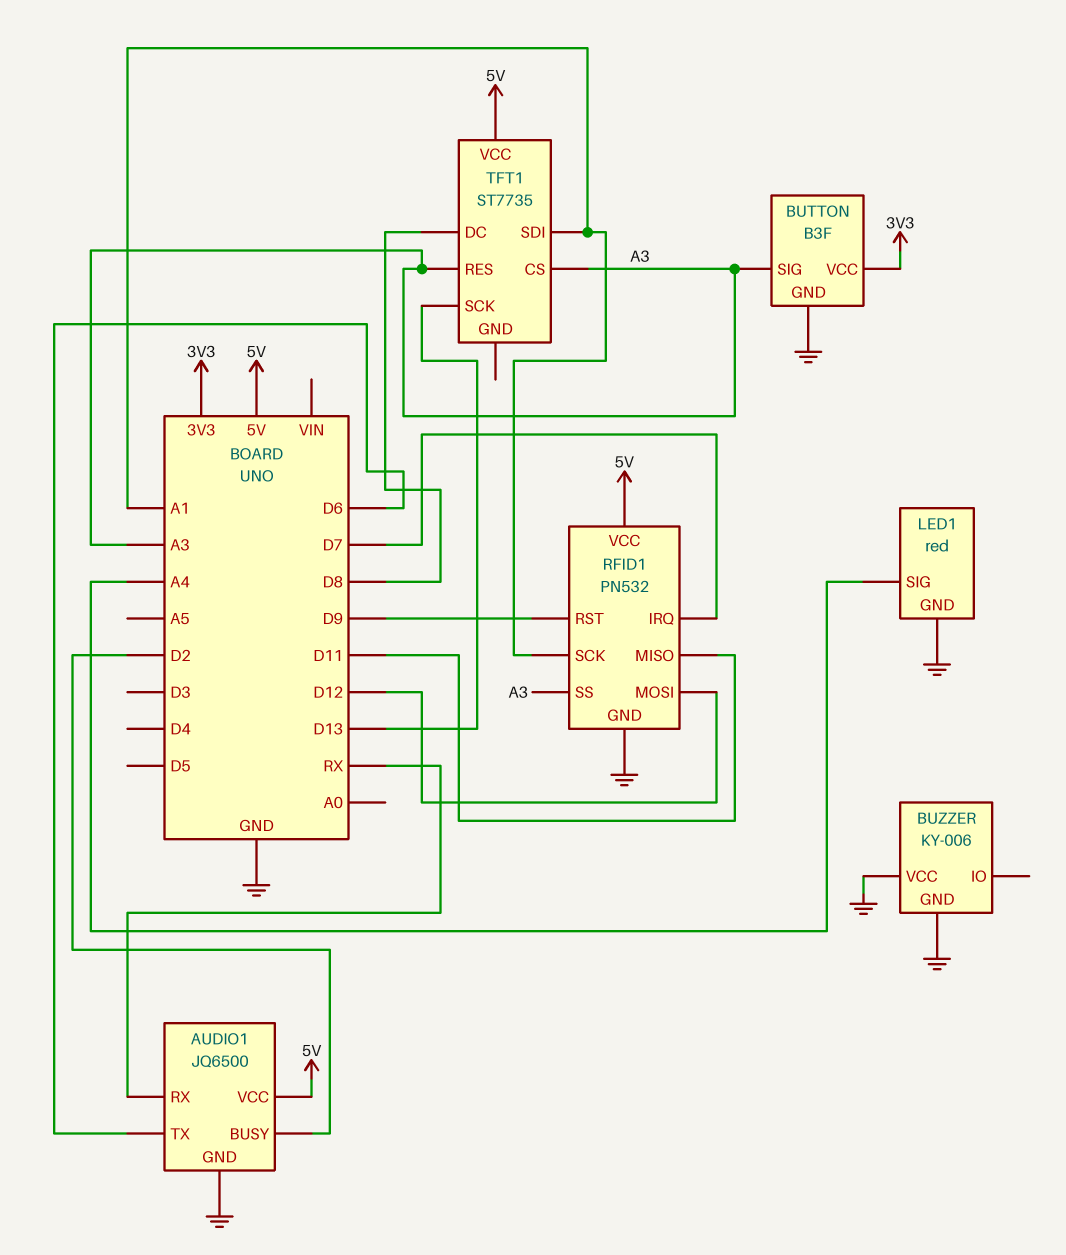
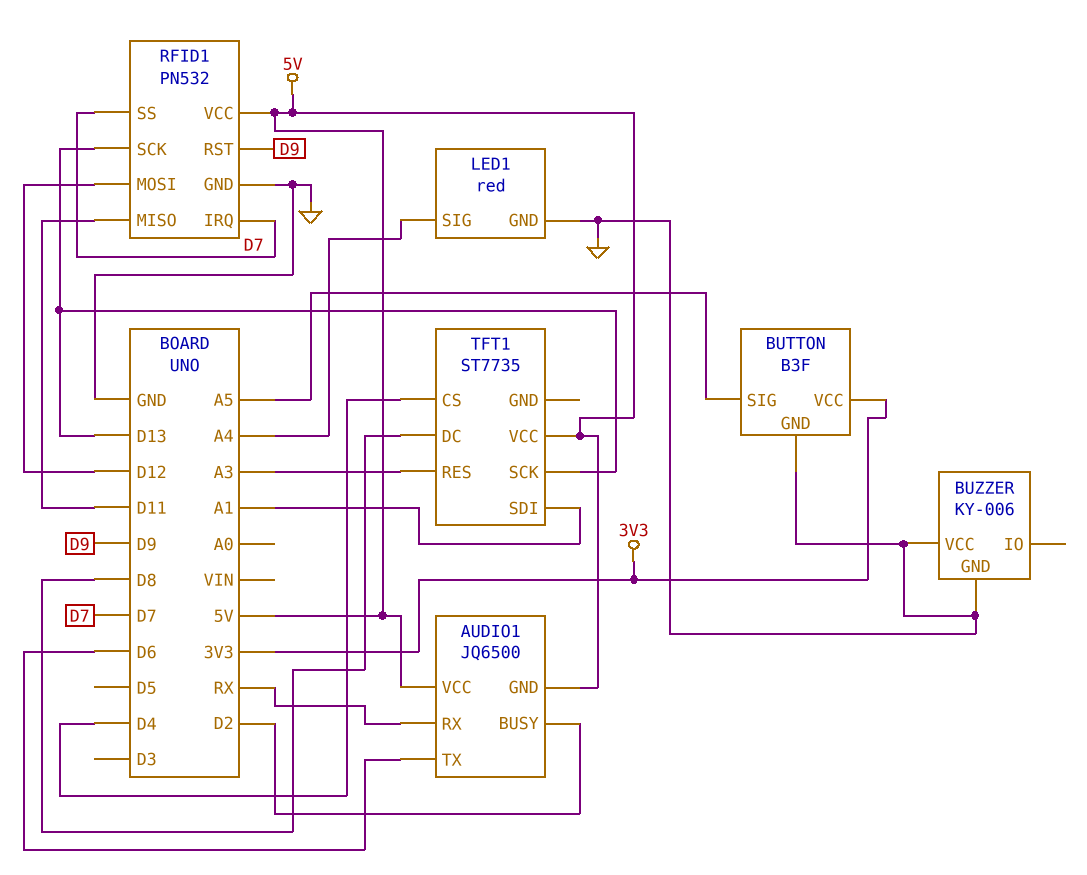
AUDIO1 pin GND: GND -> 5V
BUTTON pin SIG: A3 -> A5
RFID1 pin SCK: A1 -> D13
RFID1 pin SS: A3 -> D7
TFT1 pin CS: A3 -> D4

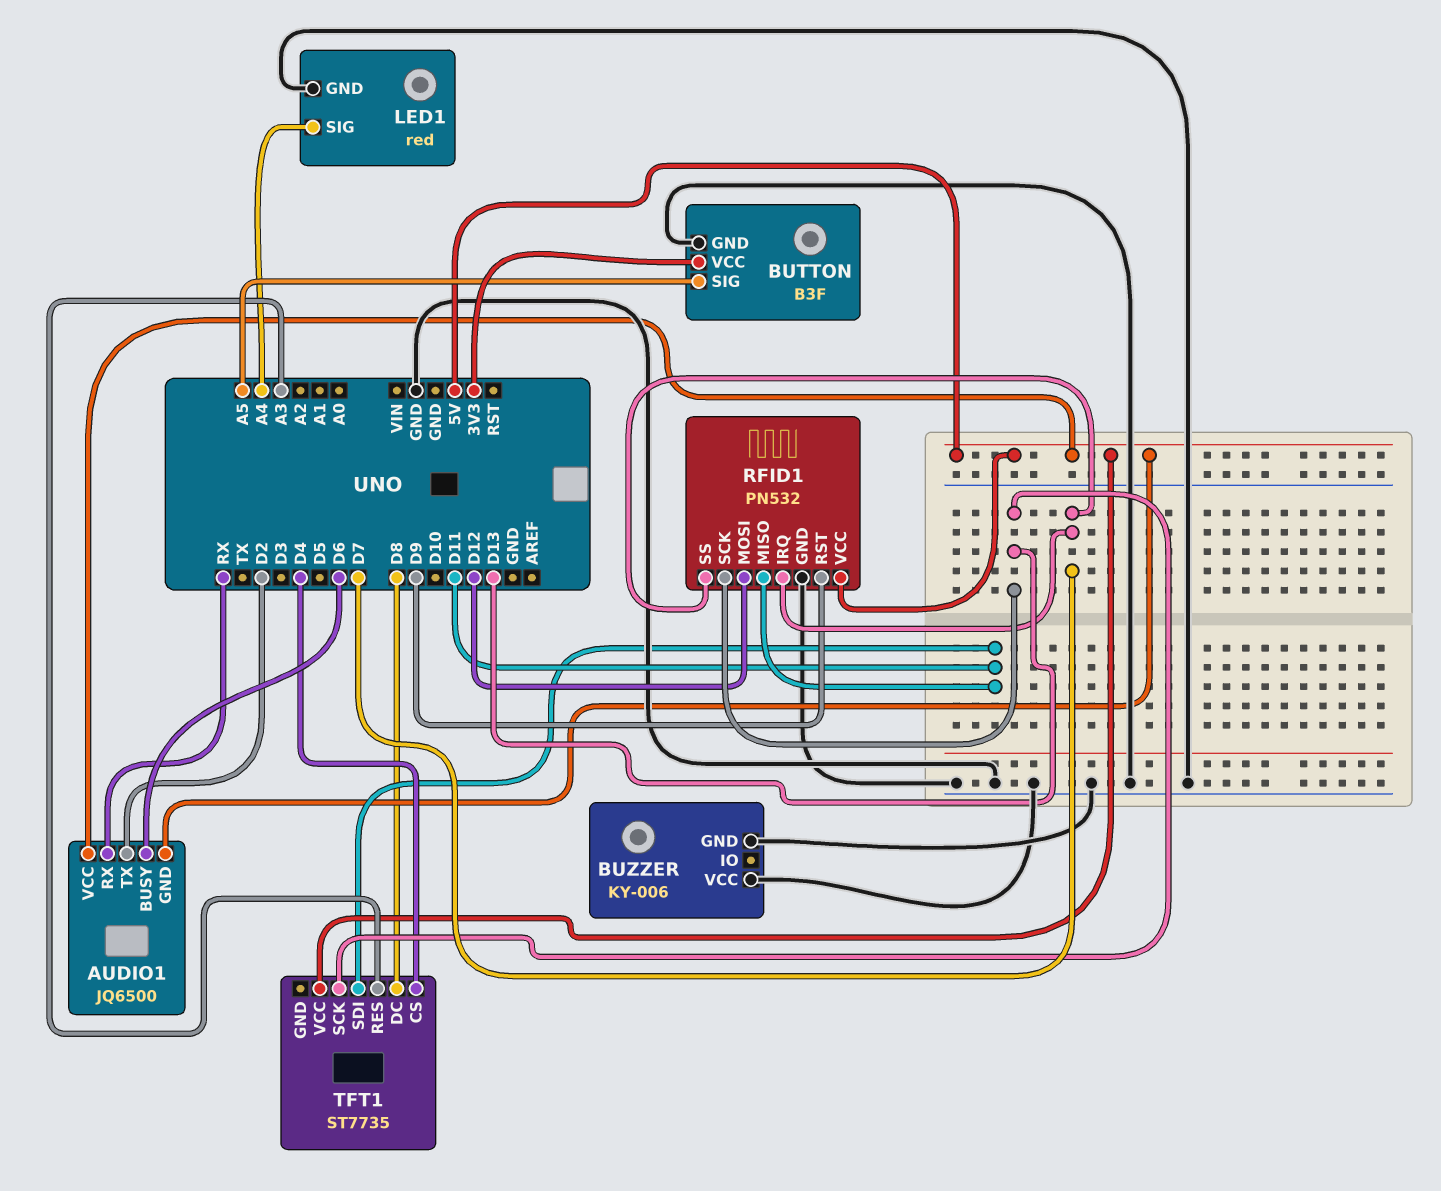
AUDIO1 pin BUSY: D2 -> D6
AUDIO1 pin TX: D6 -> D2
TFT1 pin SDI: A1 -> D11

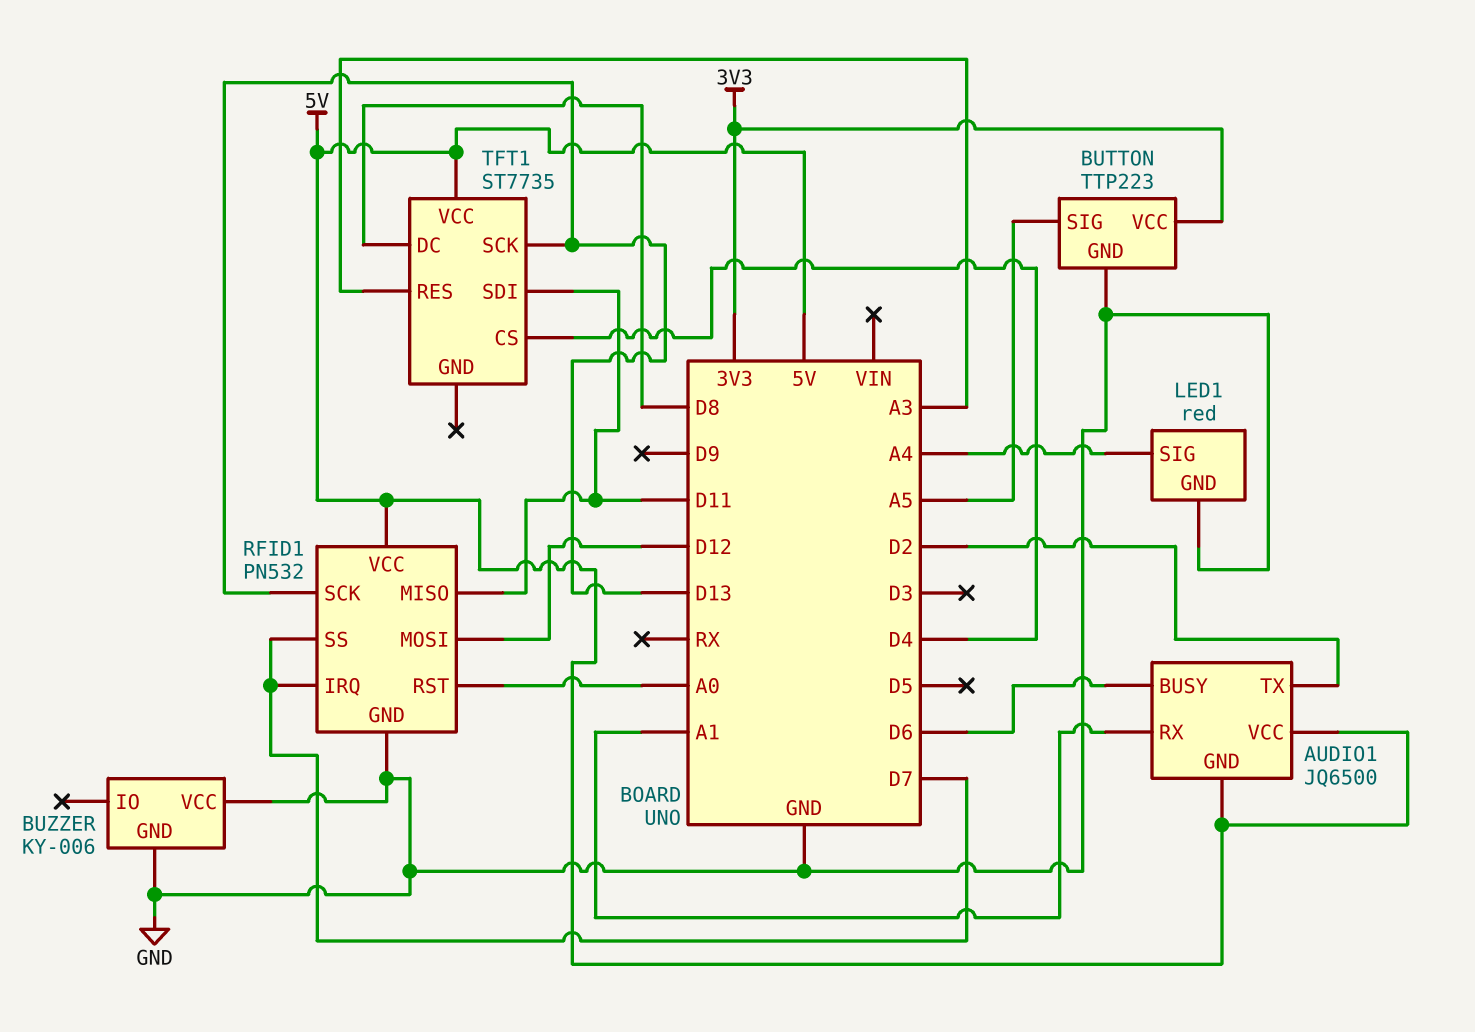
AUDIO1 pin RX: RX -> A1
BUTTON: B3F -> TTP223
RFID1 pin RST: D9 -> A0

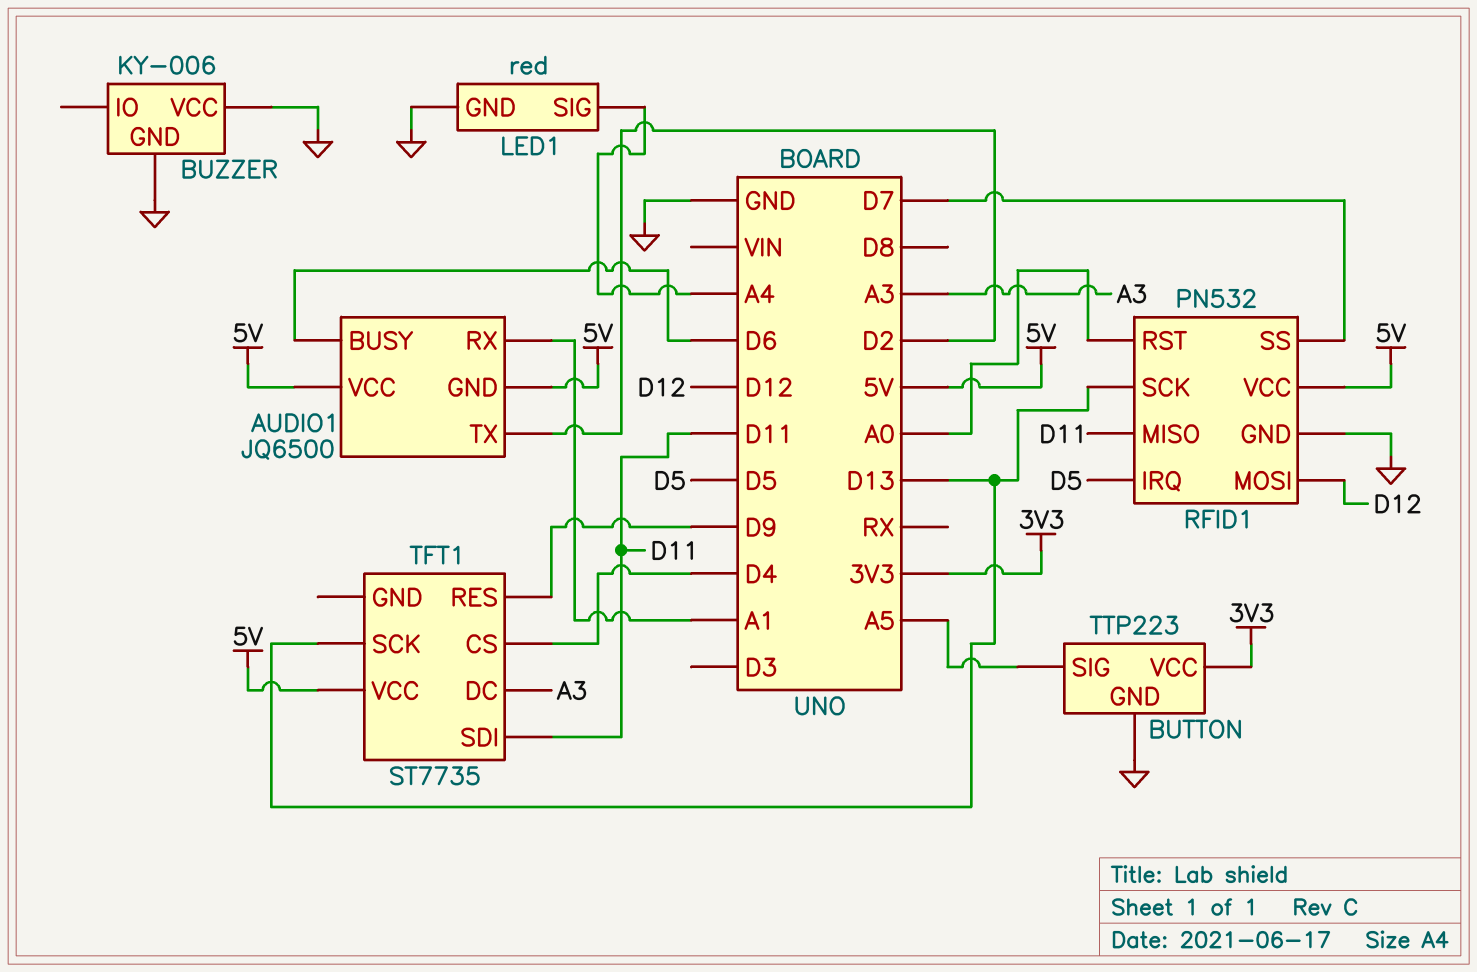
RFID1 pin IRQ: D7 -> D5
TFT1 pin DC: D8 -> A3
TFT1 pin RES: A3 -> D9

